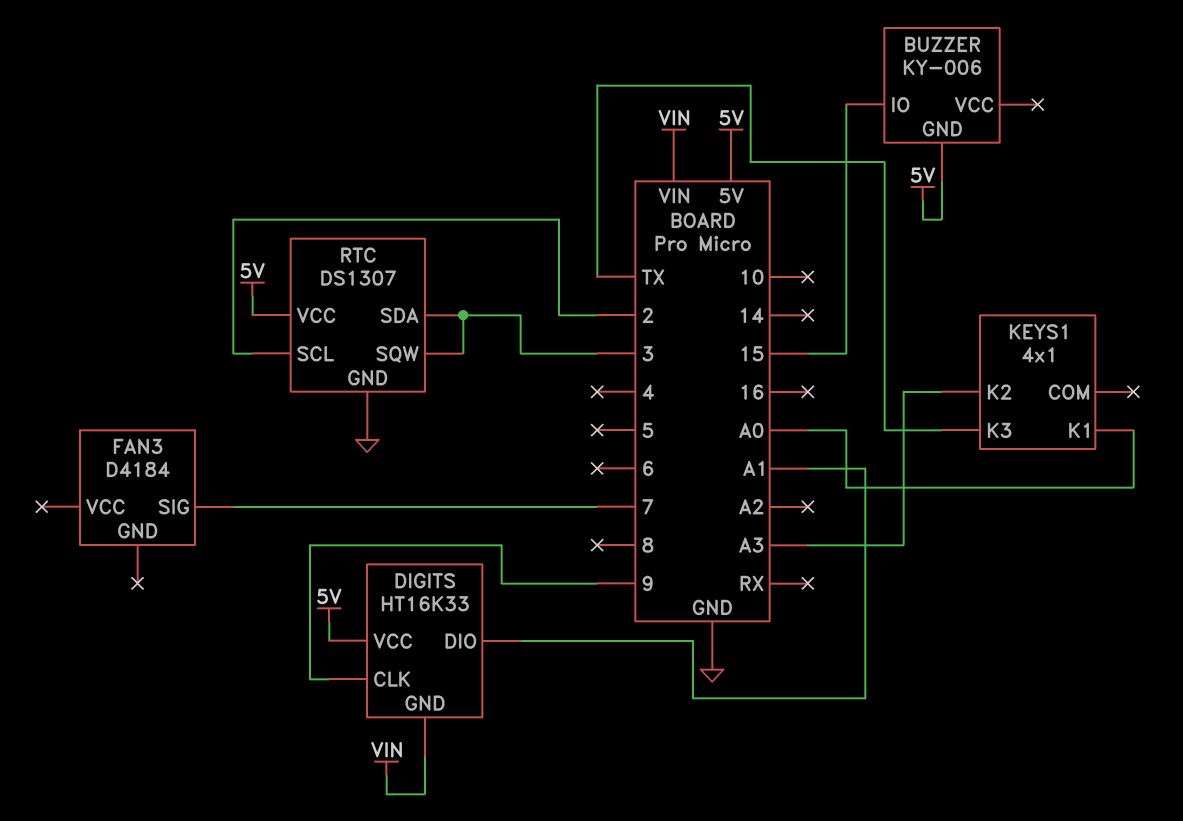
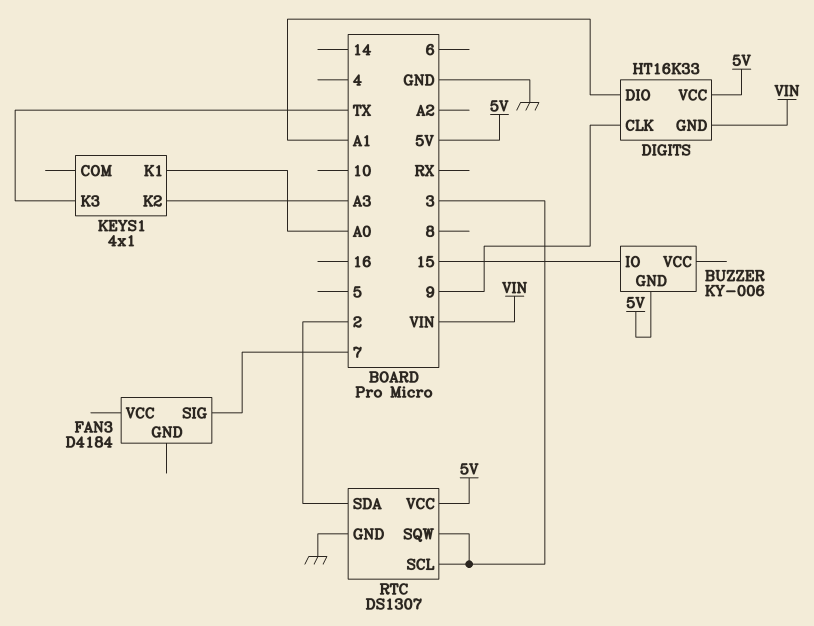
RTC pin SCL: 2 -> 3
RTC pin SDA: 3 -> 2

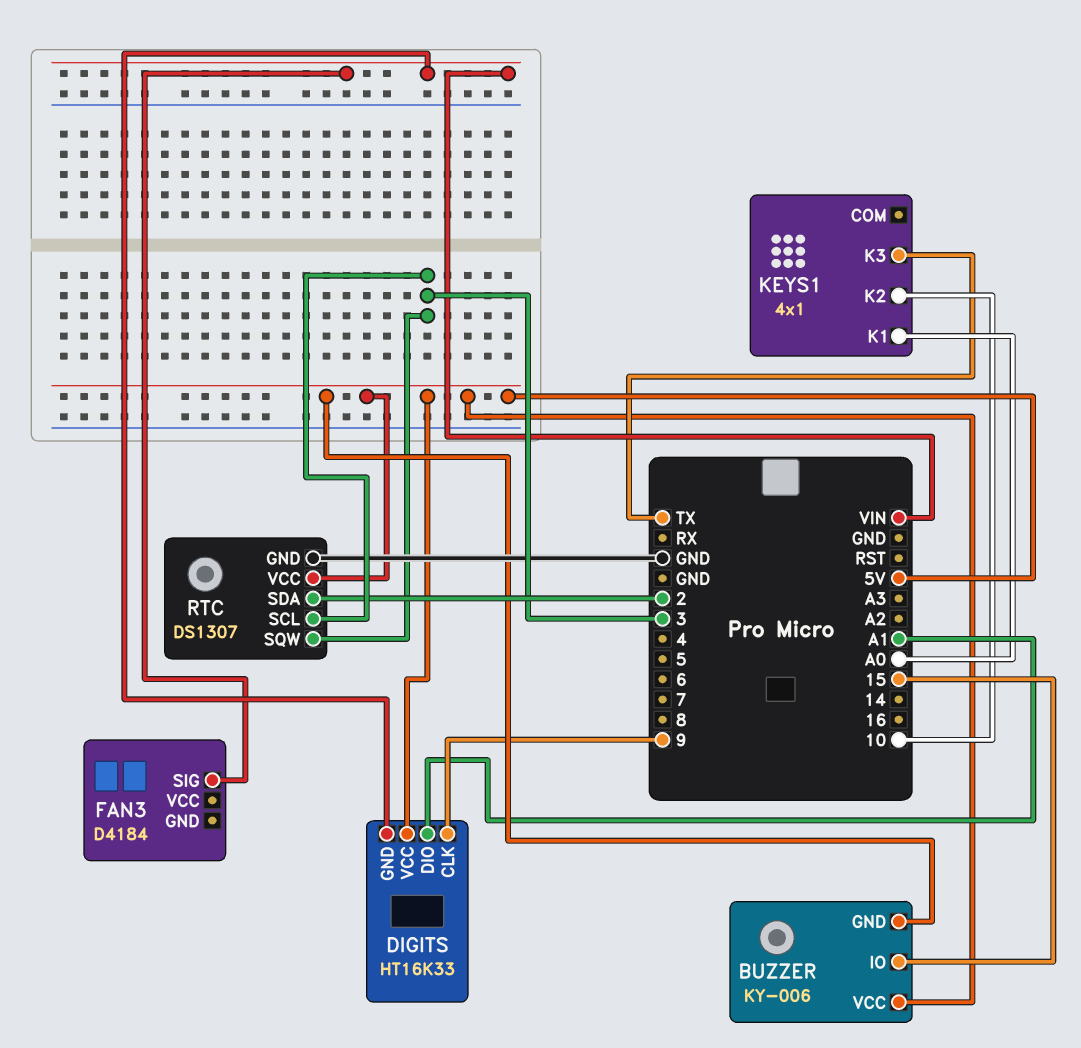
BUZZER pin VCC: none -> 5V
FAN3 pin SIG: 7 -> VIN
KEYS1 pin K2: A3 -> 10

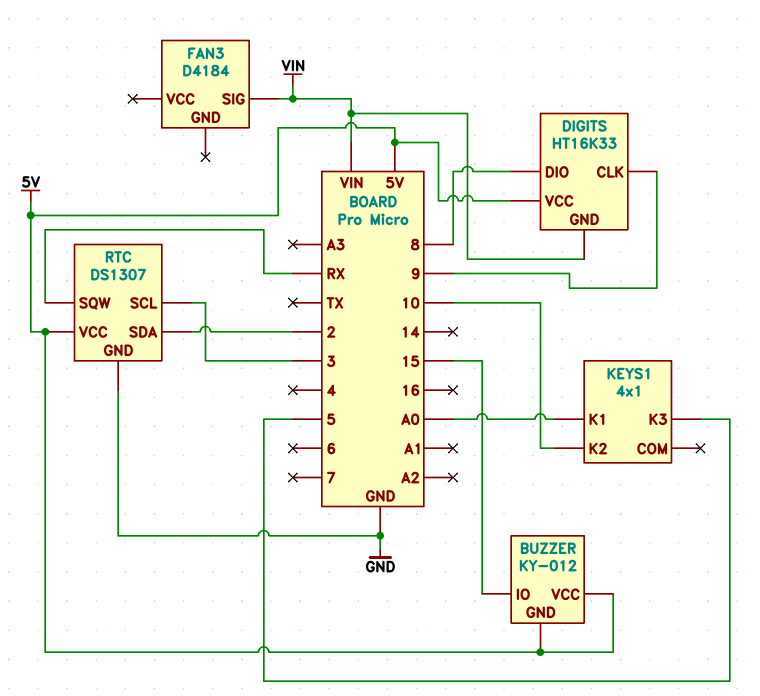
BUZZER: KY-006 -> KY-012
DIGITS pin DIO: A1 -> 8
KEYS1 pin K3: TX -> 5
RTC pin SQW: 3 -> RX

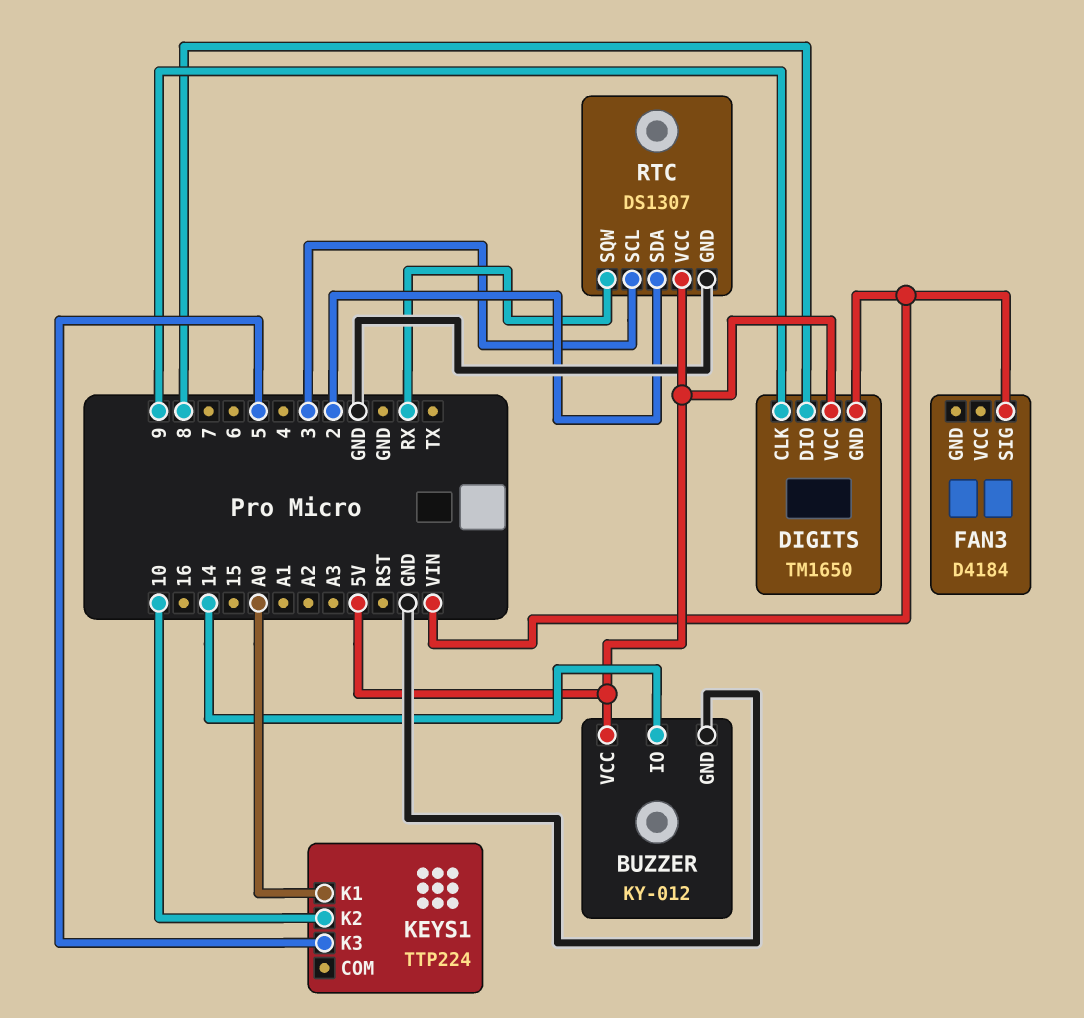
BUZZER pin GND: 5V -> GND
BUZZER pin IO: 15 -> 14
DIGITS: HT16K33 -> TM1650
KEYS1: 4x1 -> TTP224

